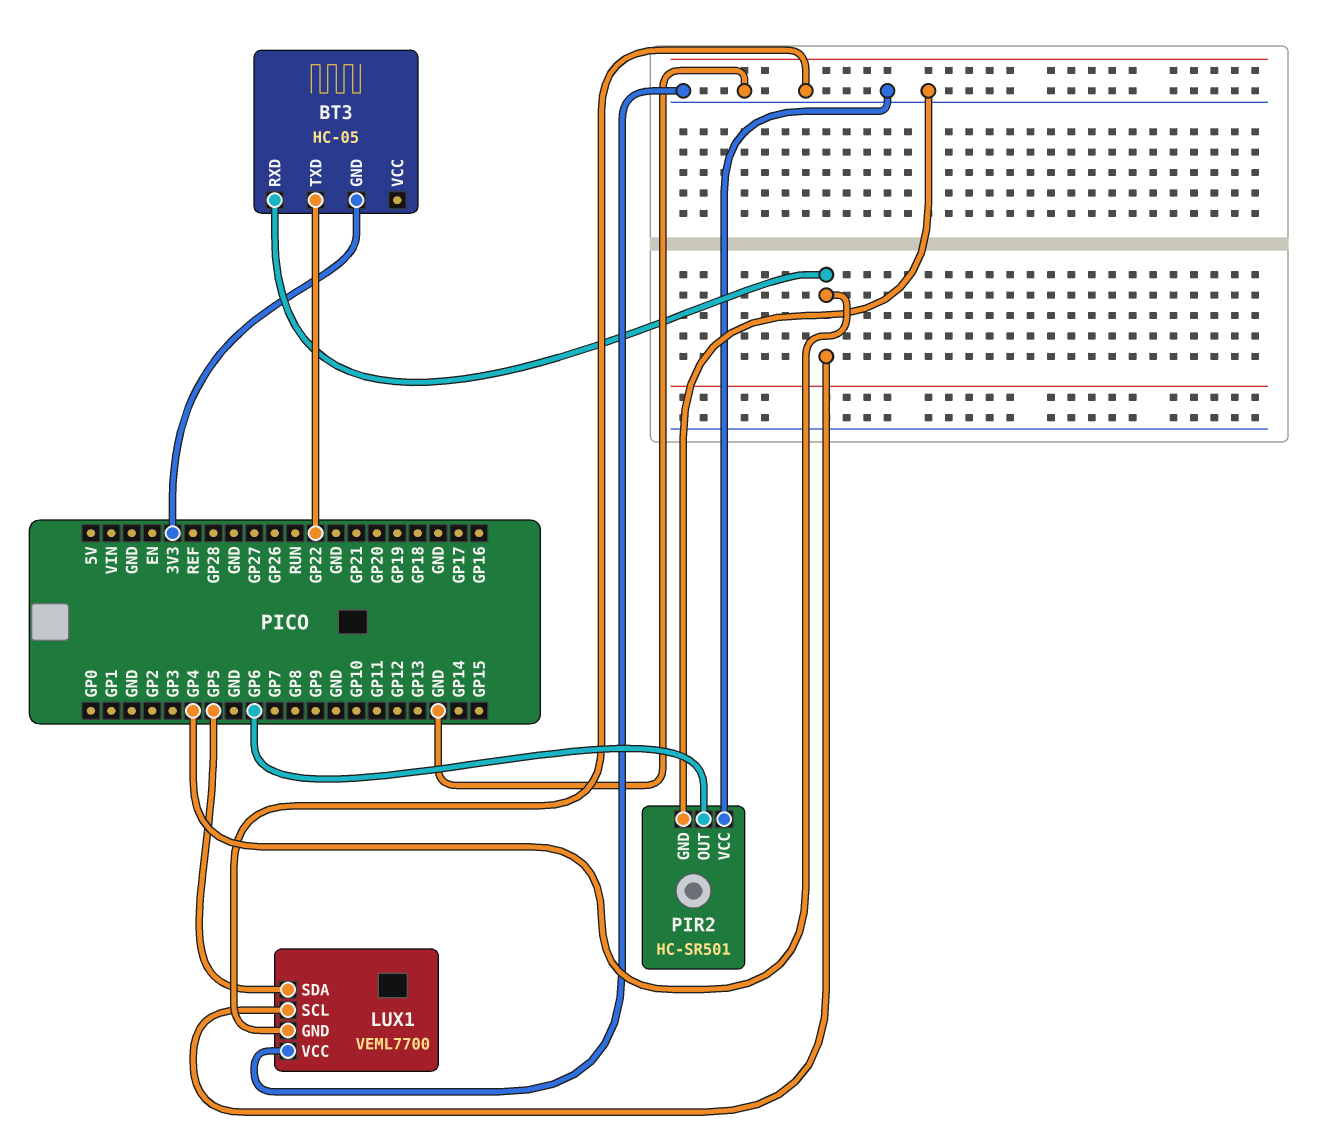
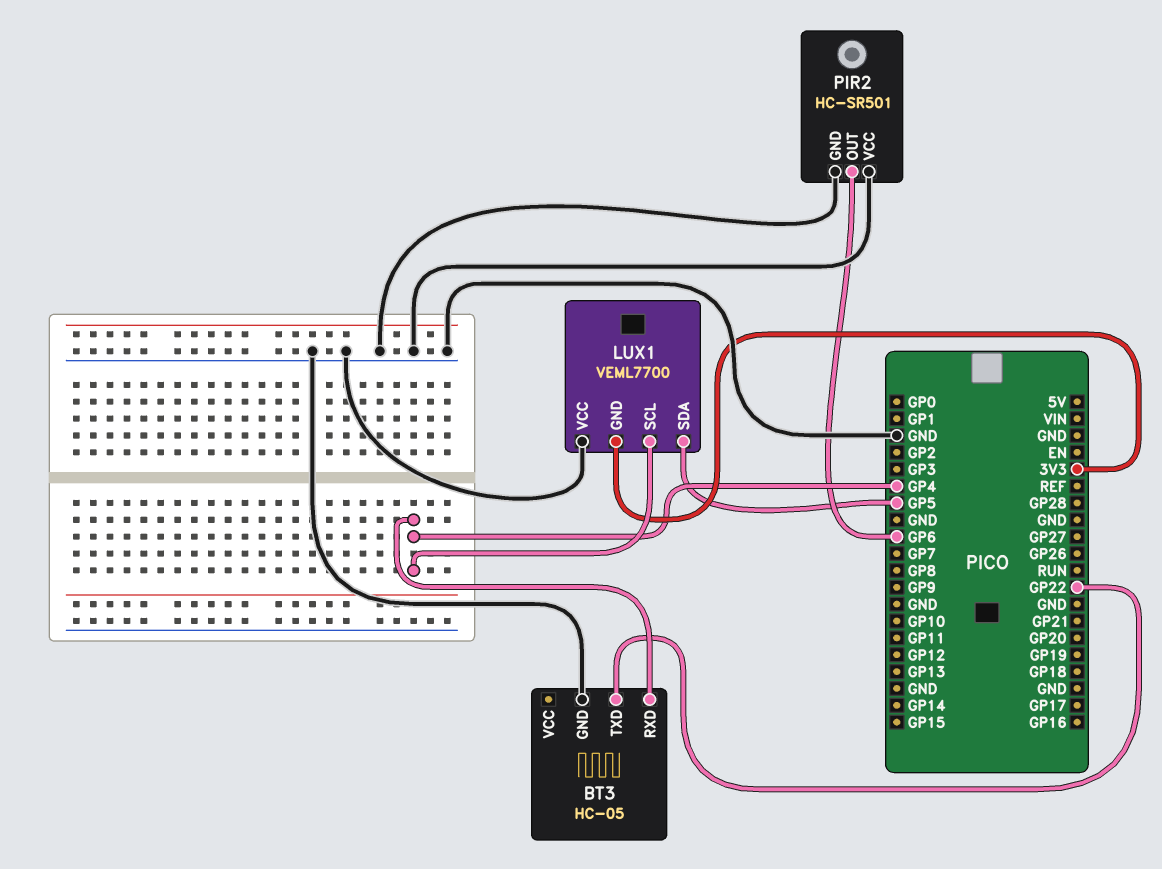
BT3 pin GND: 3V3 -> GND
LUX1 pin GND: GND -> 3V3

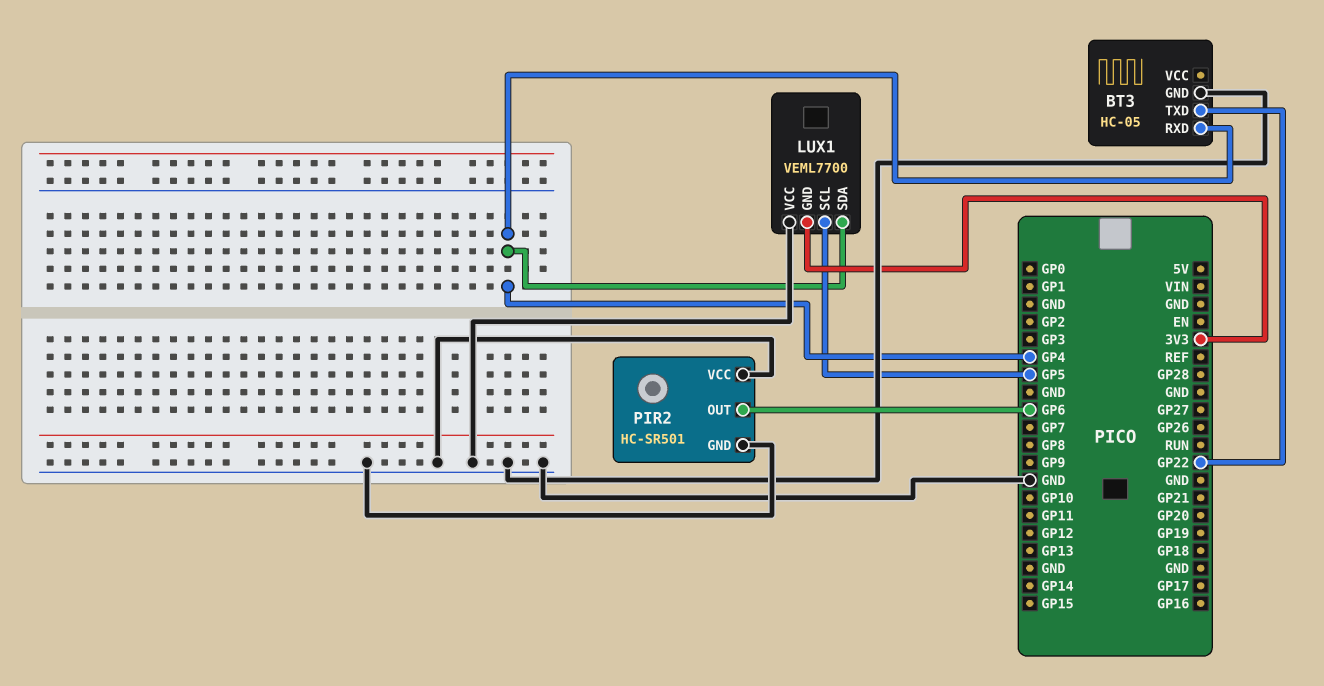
LUX1 pin SCL: GP4 -> GP5
LUX1 pin SDA: GP5 -> GP4

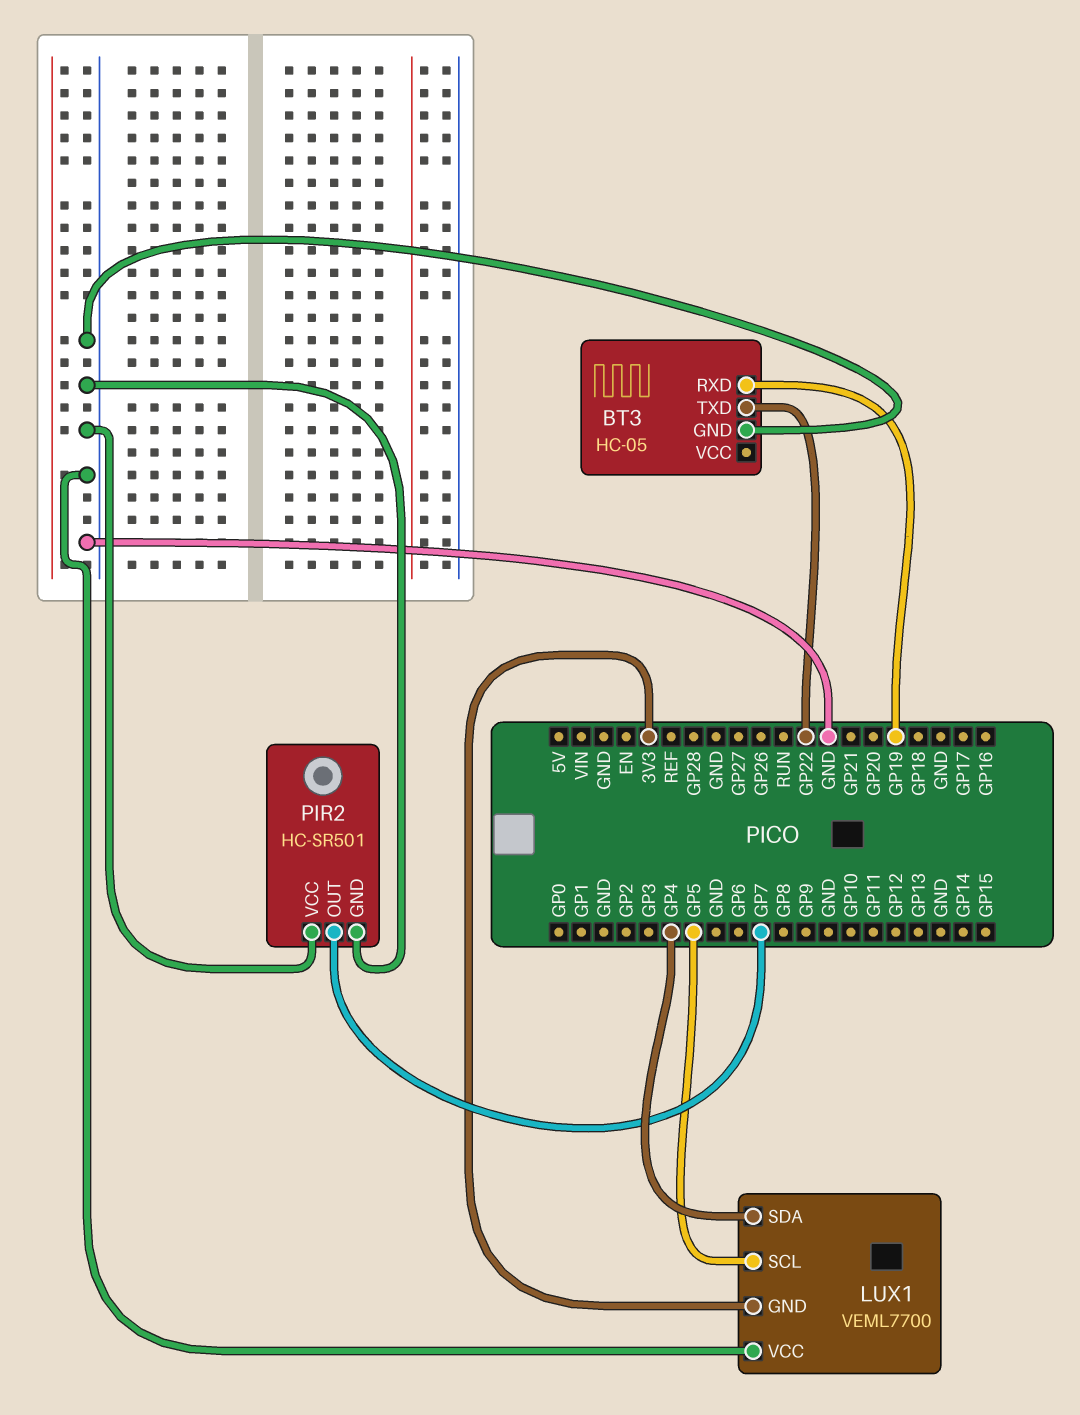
BT3 pin RXD: GP4 -> GP19
PIR2 pin OUT: GP6 -> GP7

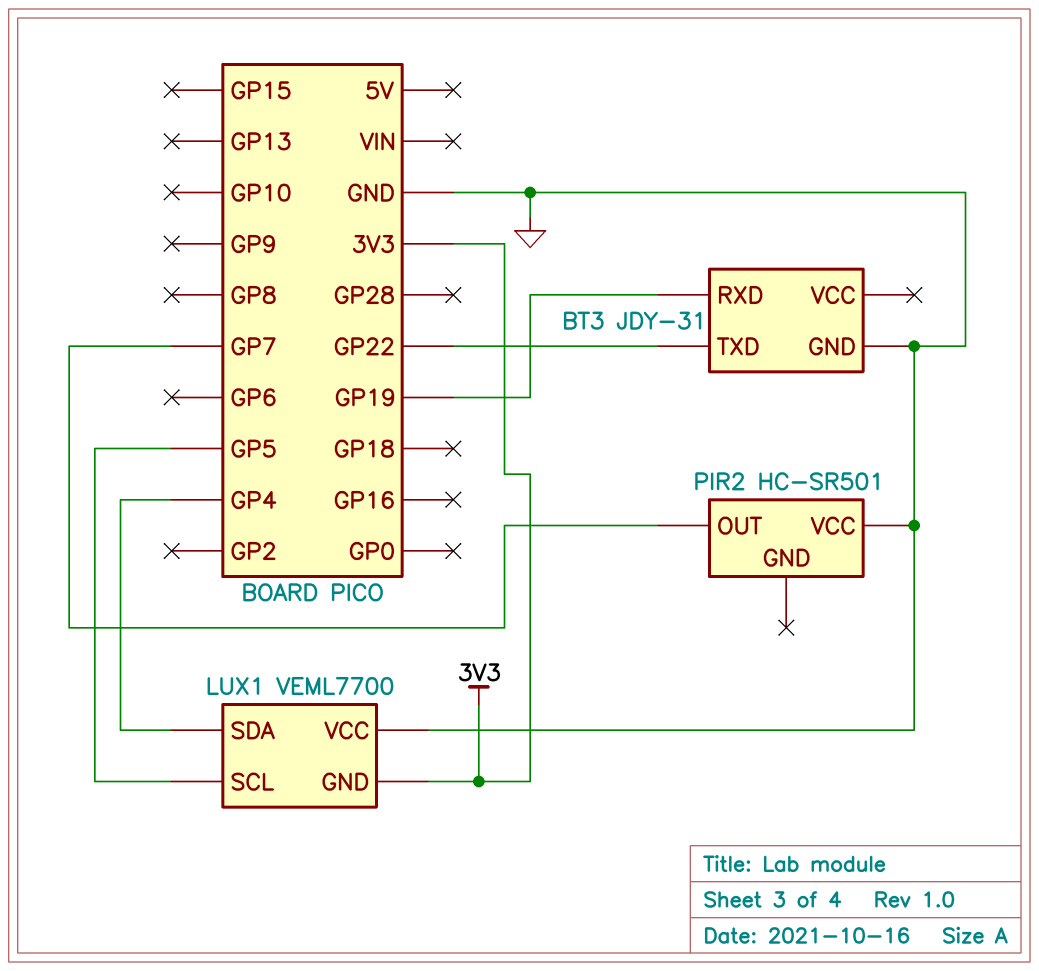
BT3: HC-05 -> JDY-31
PIR2 pin GND: GND -> none

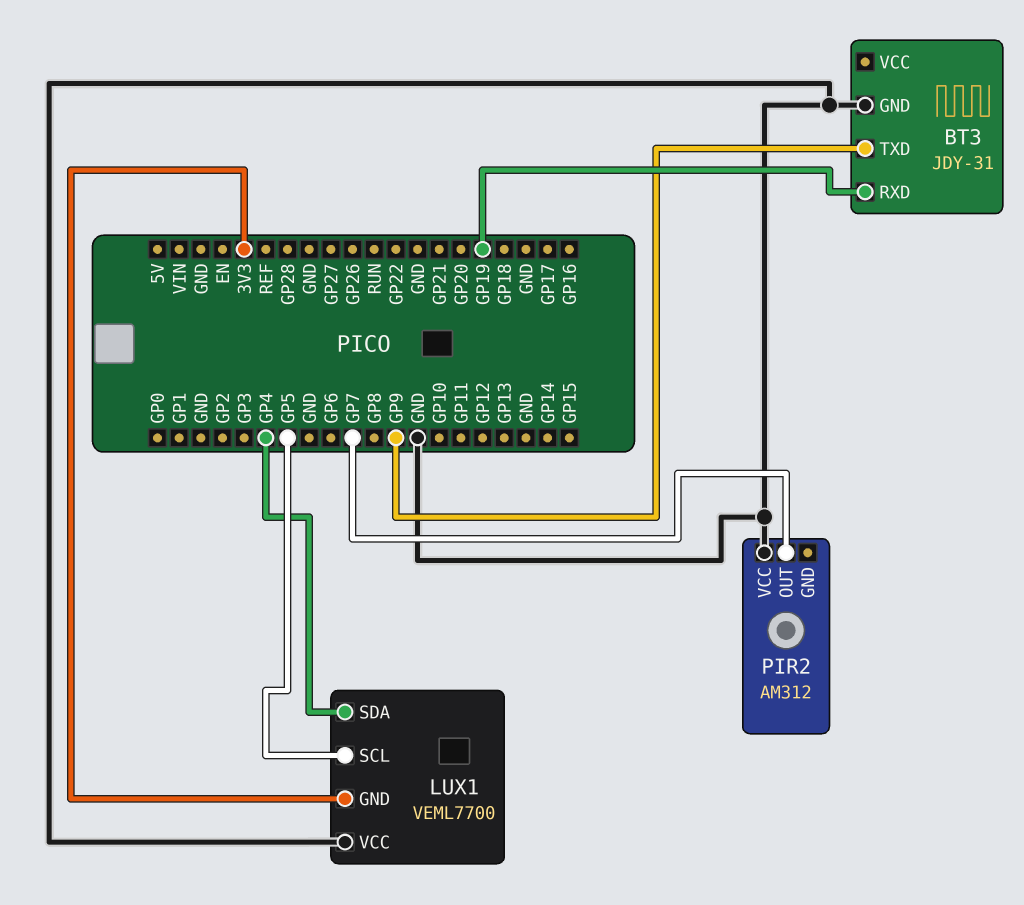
BT3 pin TXD: GP22 -> GP9
PIR2: HC-SR501 -> AM312

